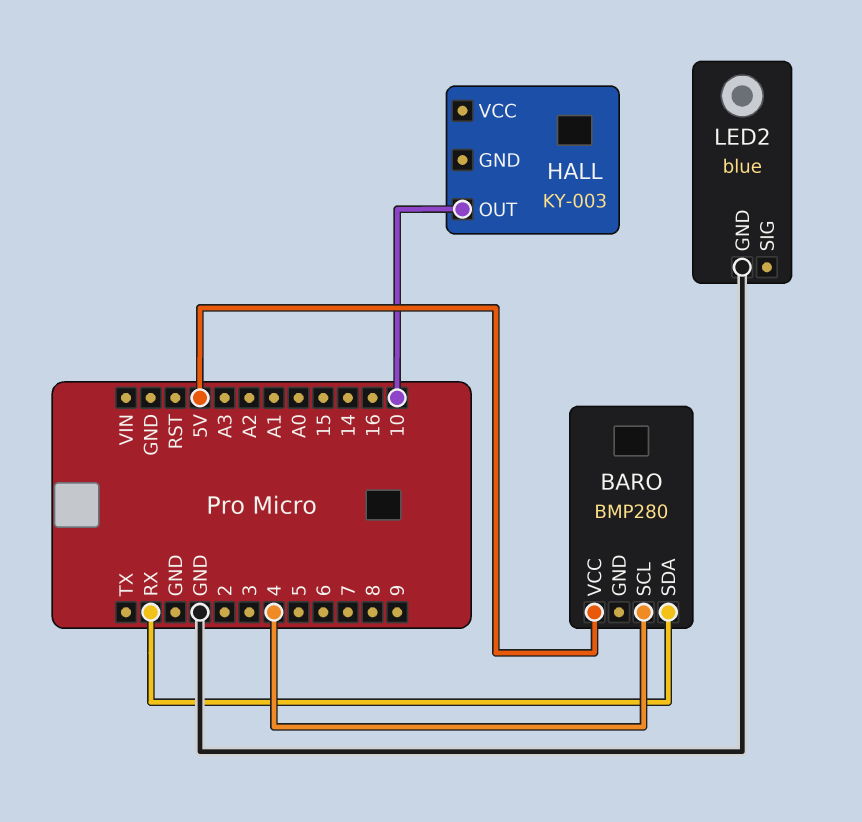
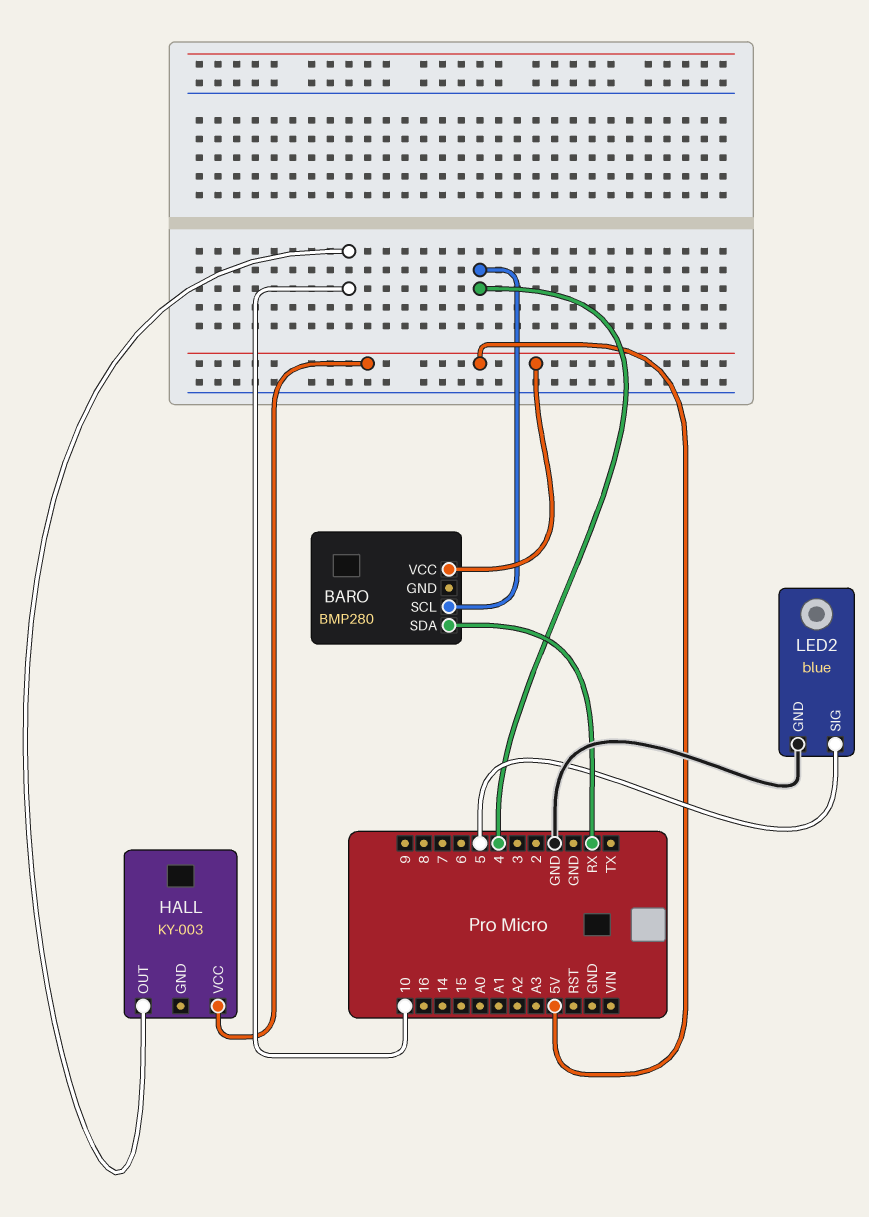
HALL pin VCC: none -> 5V
LED2 pin SIG: none -> 5

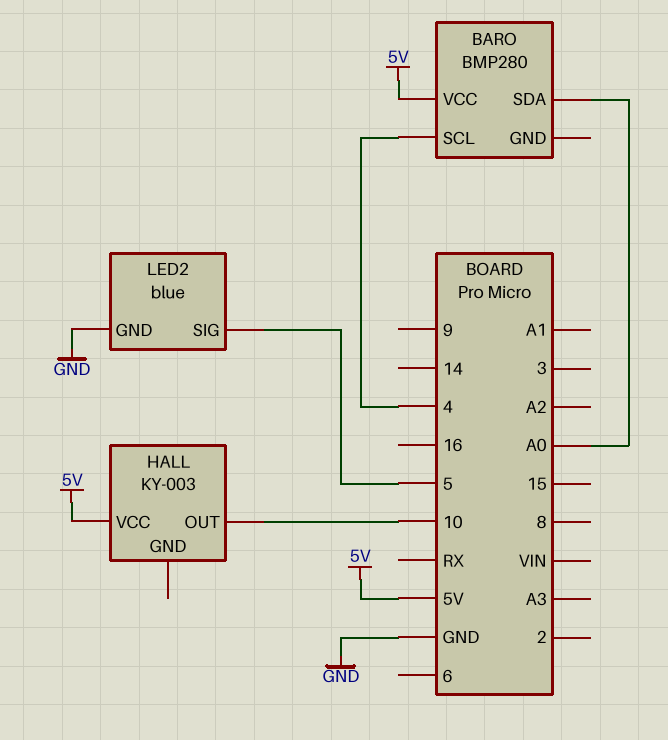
BARO pin SDA: RX -> A0

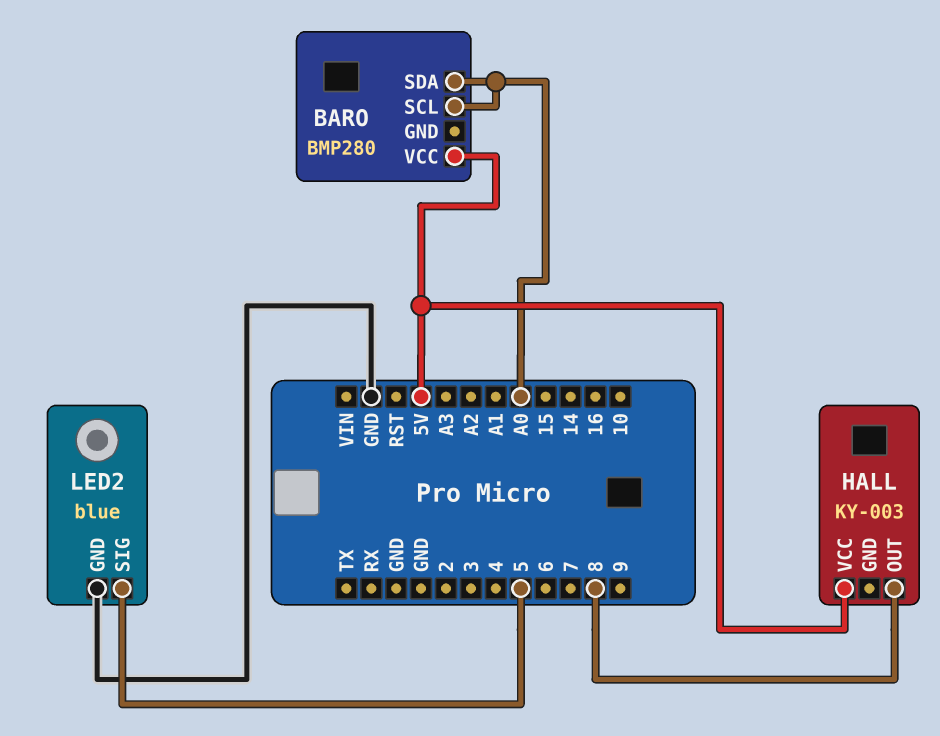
BARO pin SCL: 4 -> A0
HALL pin OUT: 10 -> 8

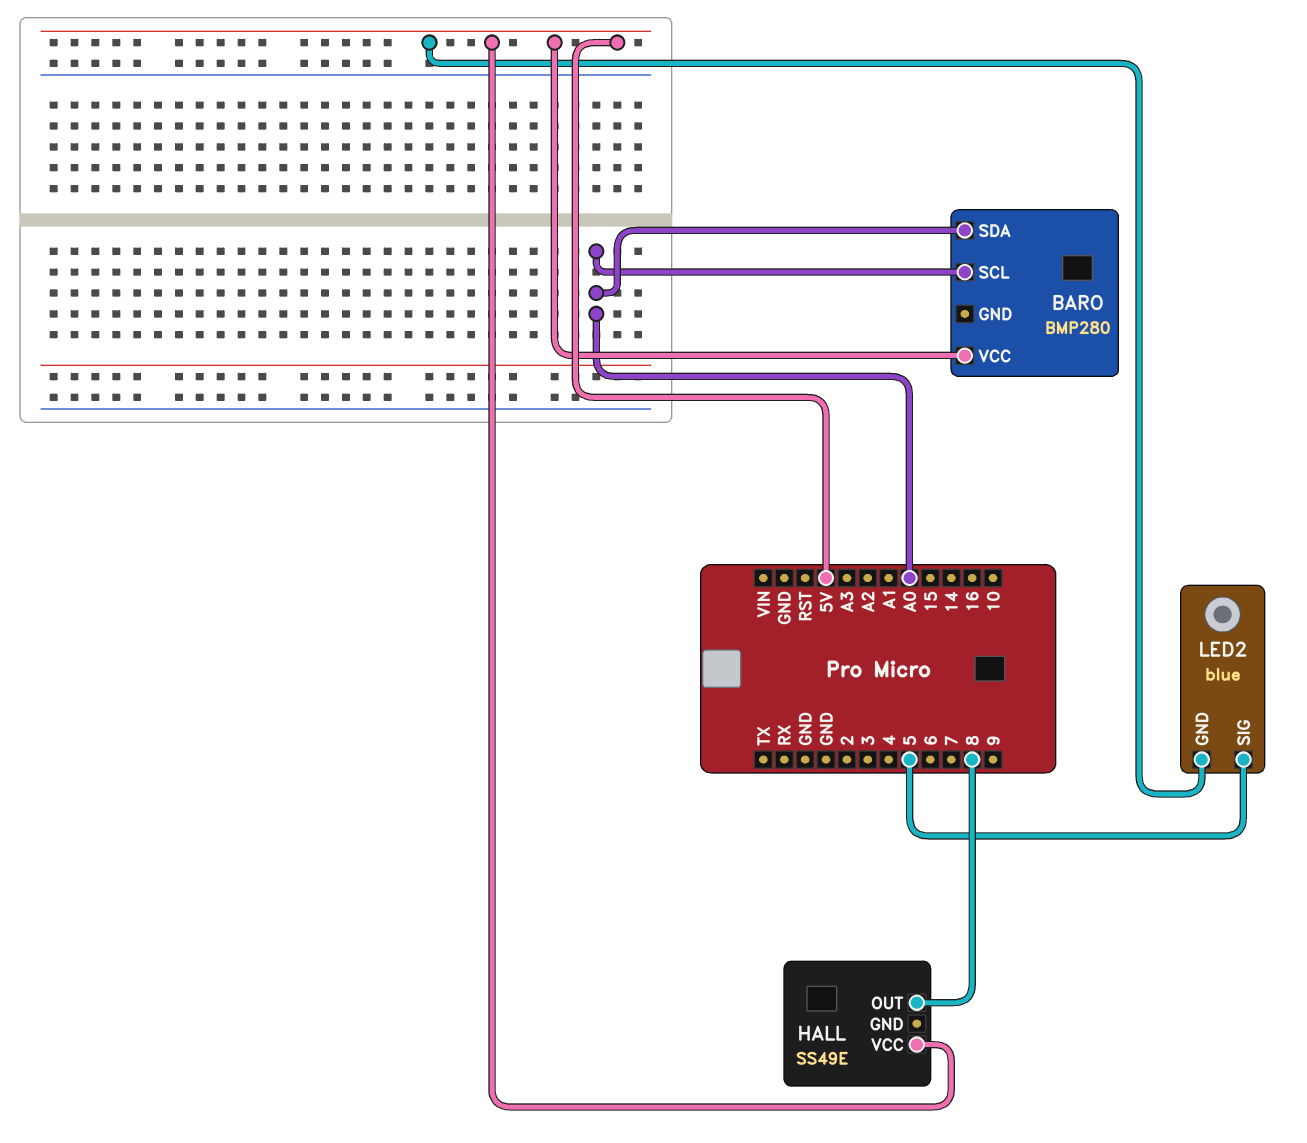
HALL: KY-003 -> SS49E
LED2 pin GND: GND -> 5V

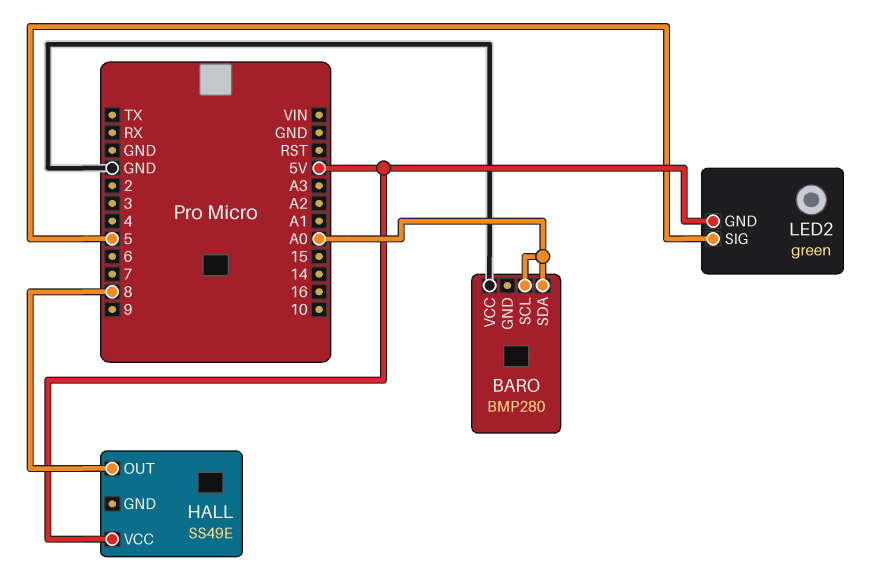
BARO pin VCC: 5V -> GND
LED2: blue -> green

